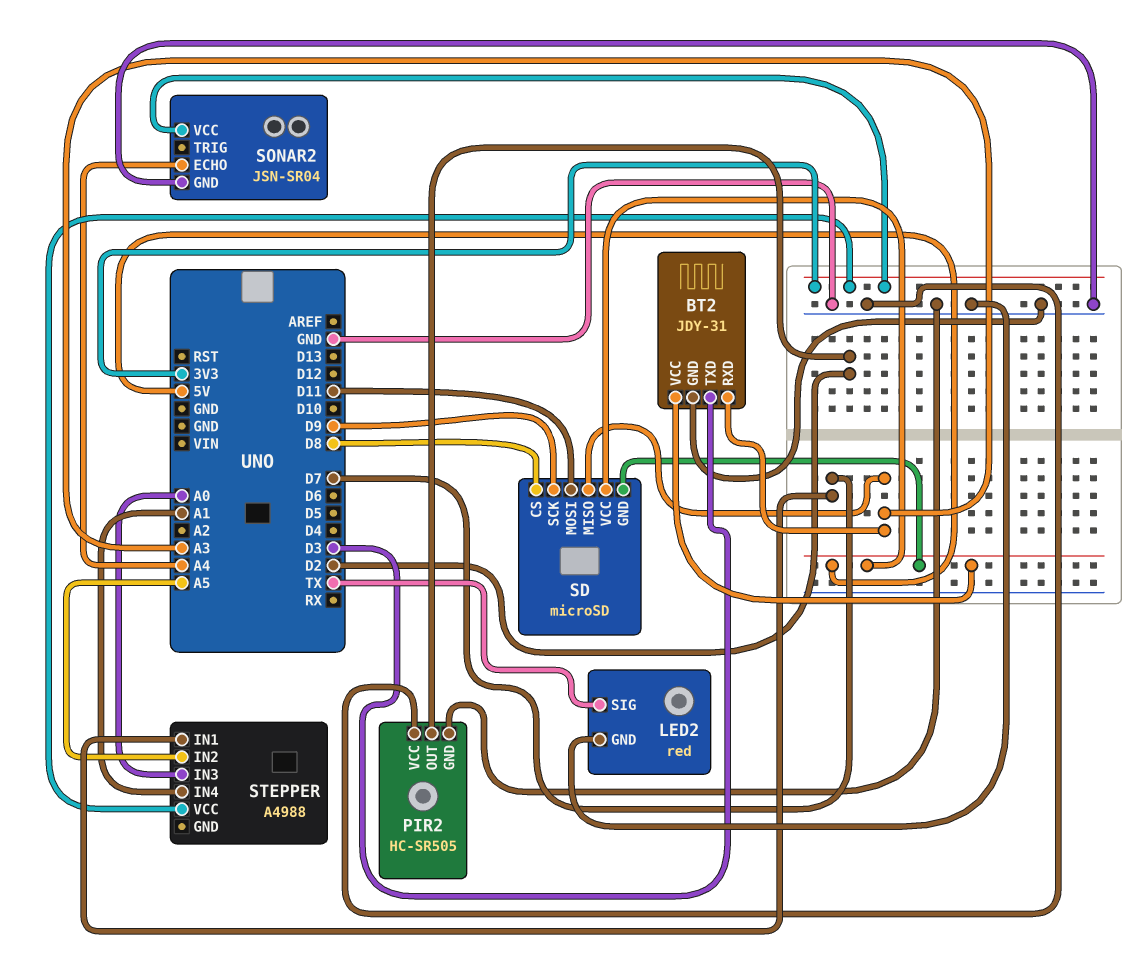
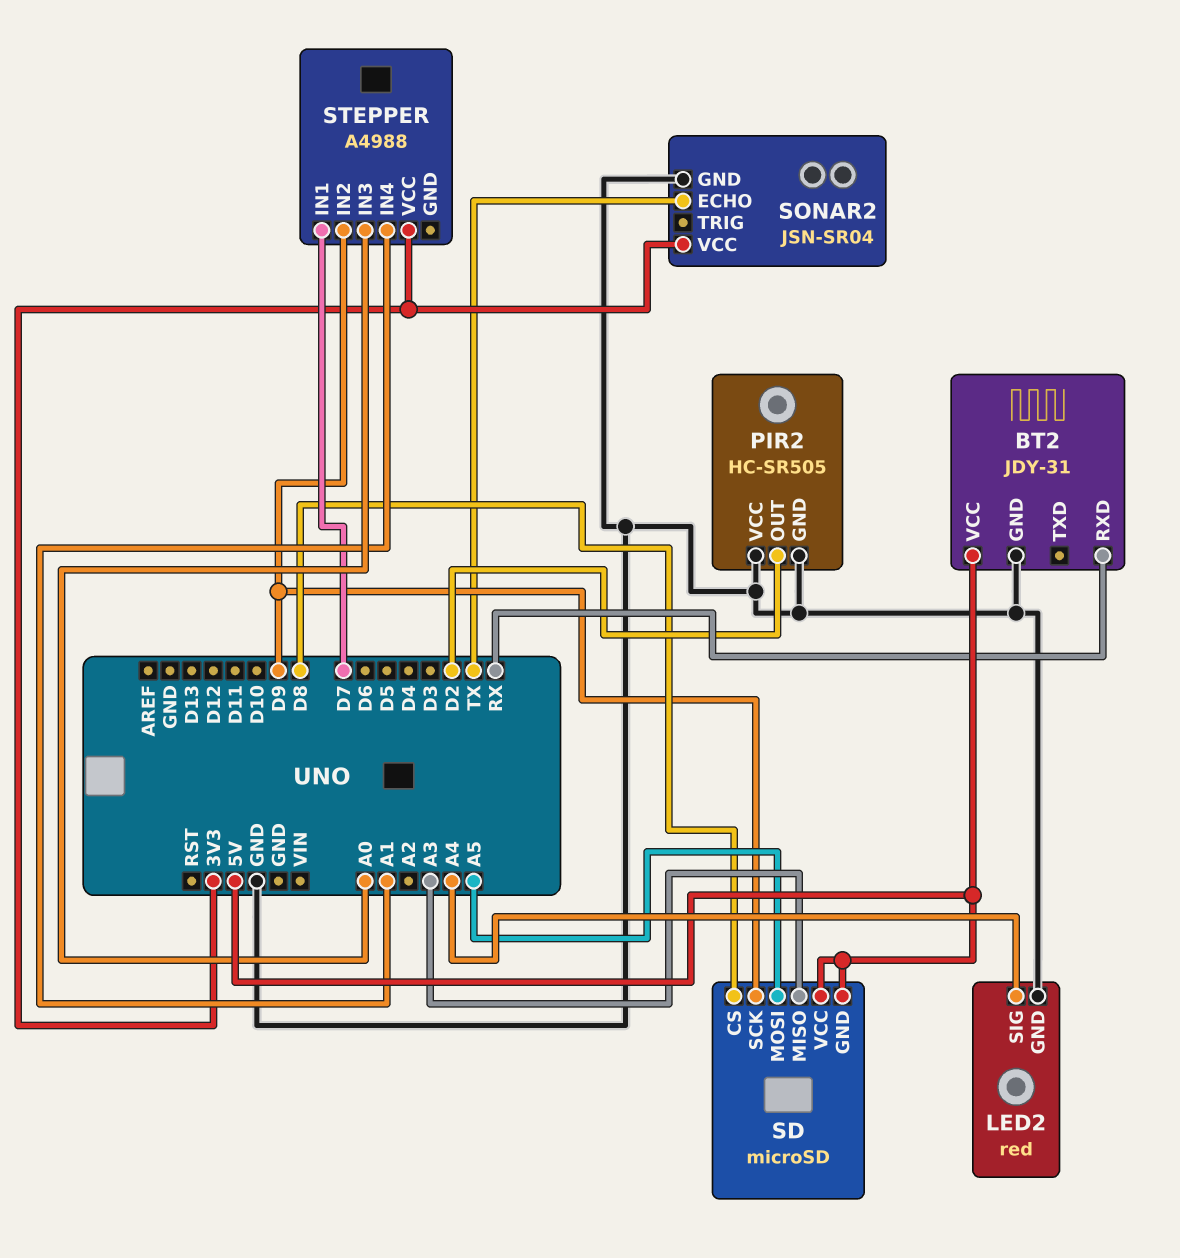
BT2 pin RXD: A3 -> RX
BT2 pin TXD: D3 -> none
LED2 pin SIG: TX -> A4
SD pin MOSI: D11 -> A5
SONAR2 pin ECHO: A4 -> TX
STEPPER pin IN2: A5 -> D9

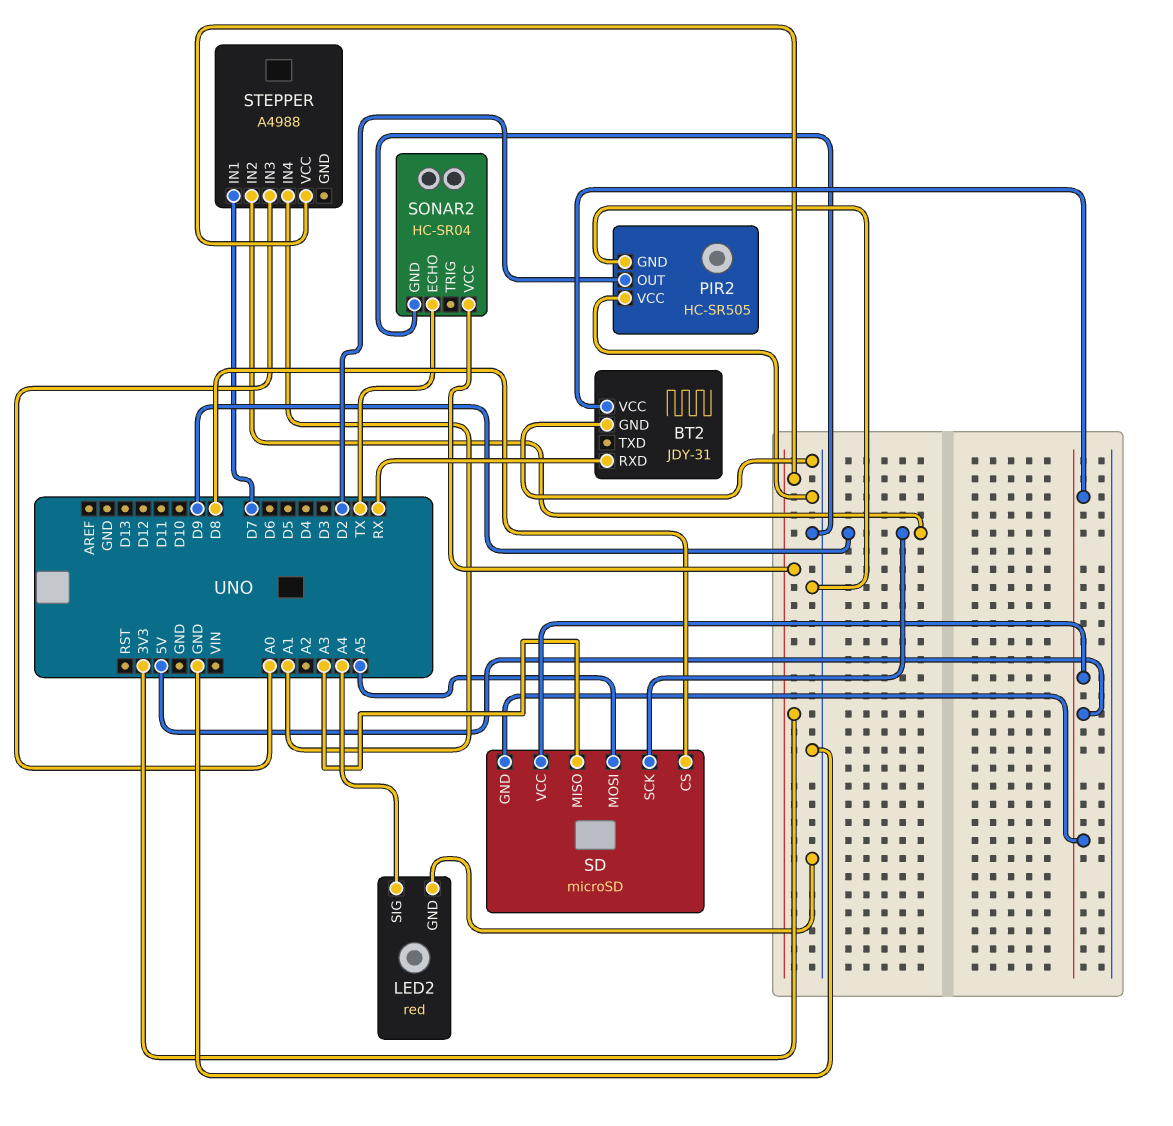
SONAR2: JSN-SR04 -> HC-SR04

